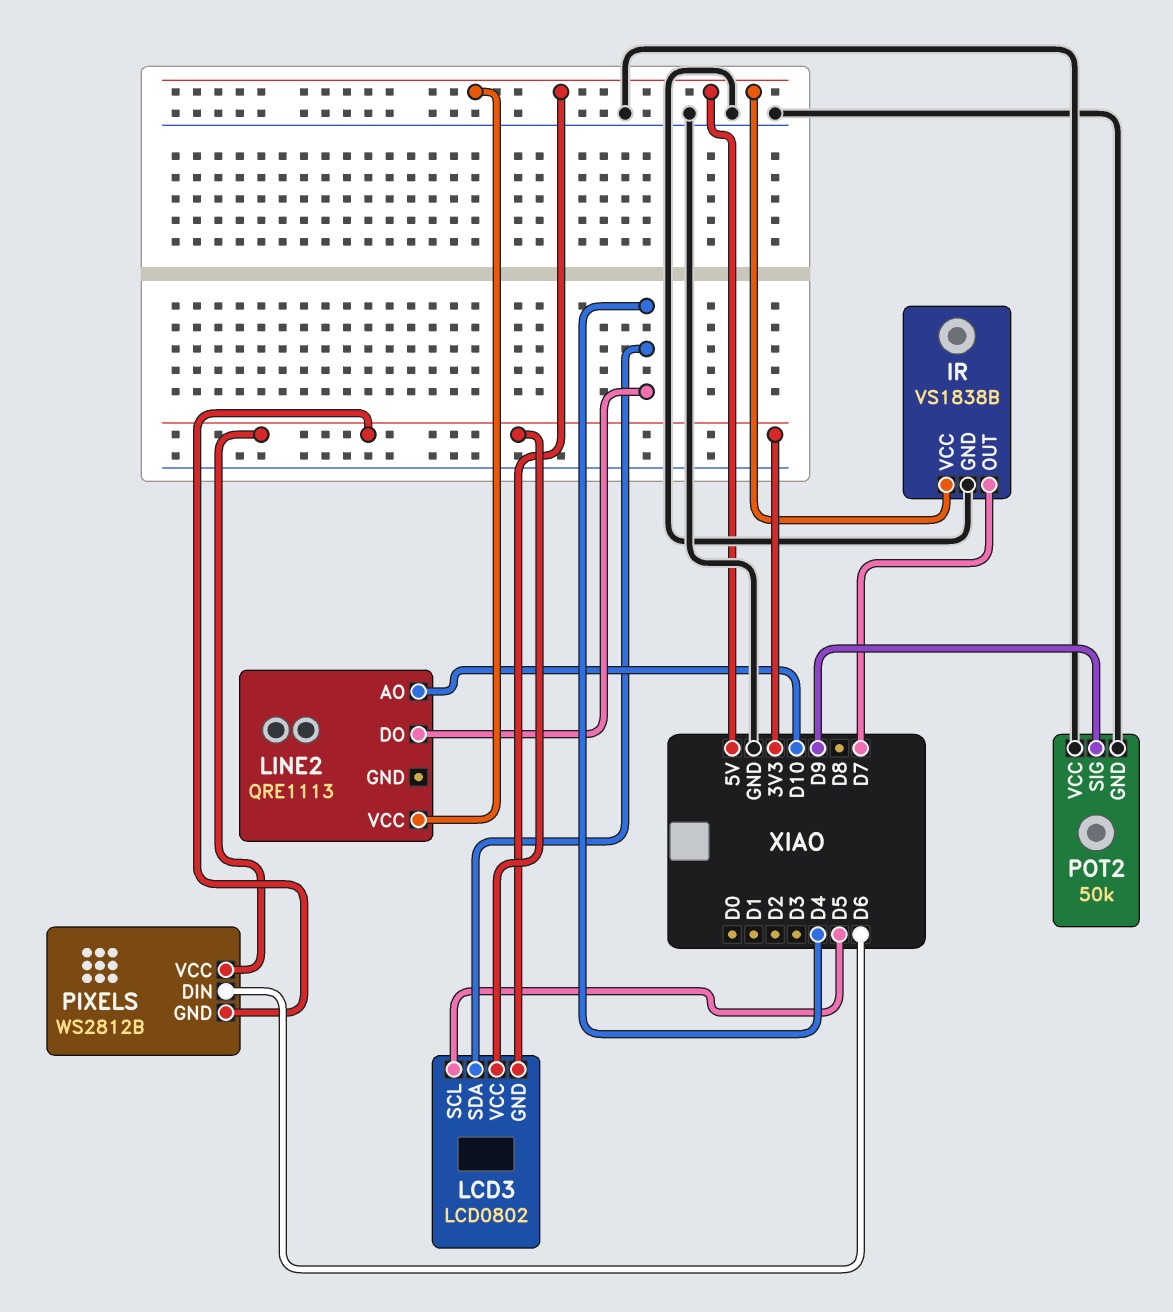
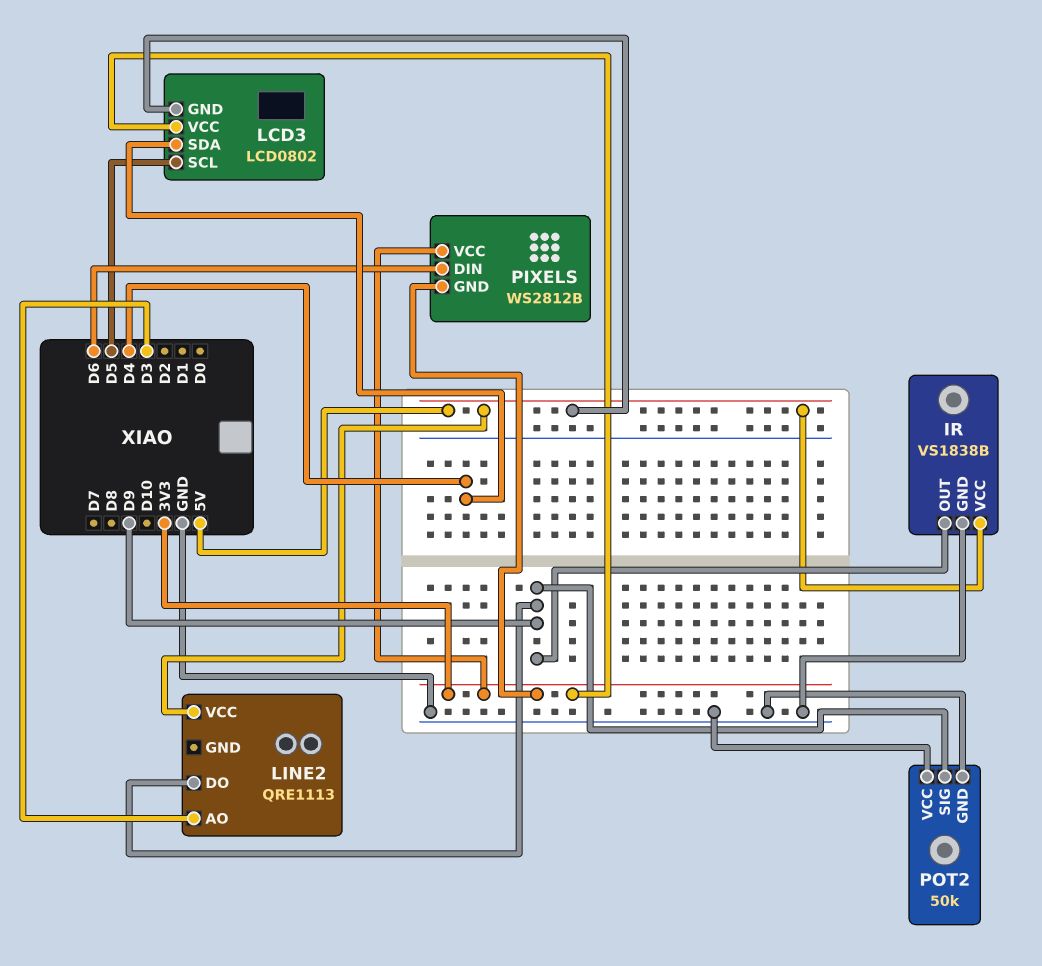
IR pin OUT: D7 -> D9
LINE2 pin AO: D10 -> D3
LINE2 pin DO: D4 -> D9

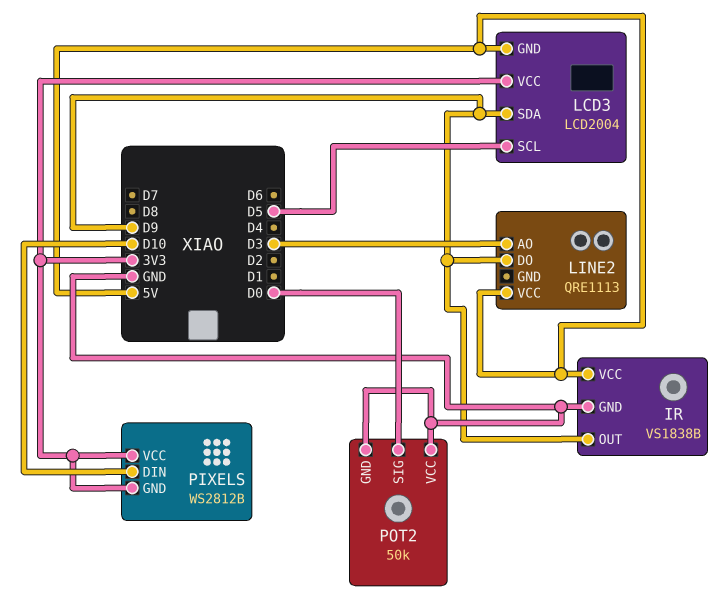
LCD3: LCD0802 -> LCD2004
LCD3 pin SDA: D4 -> D9
PIXELS pin DIN: D6 -> D10
POT2 pin SIG: D9 -> D0

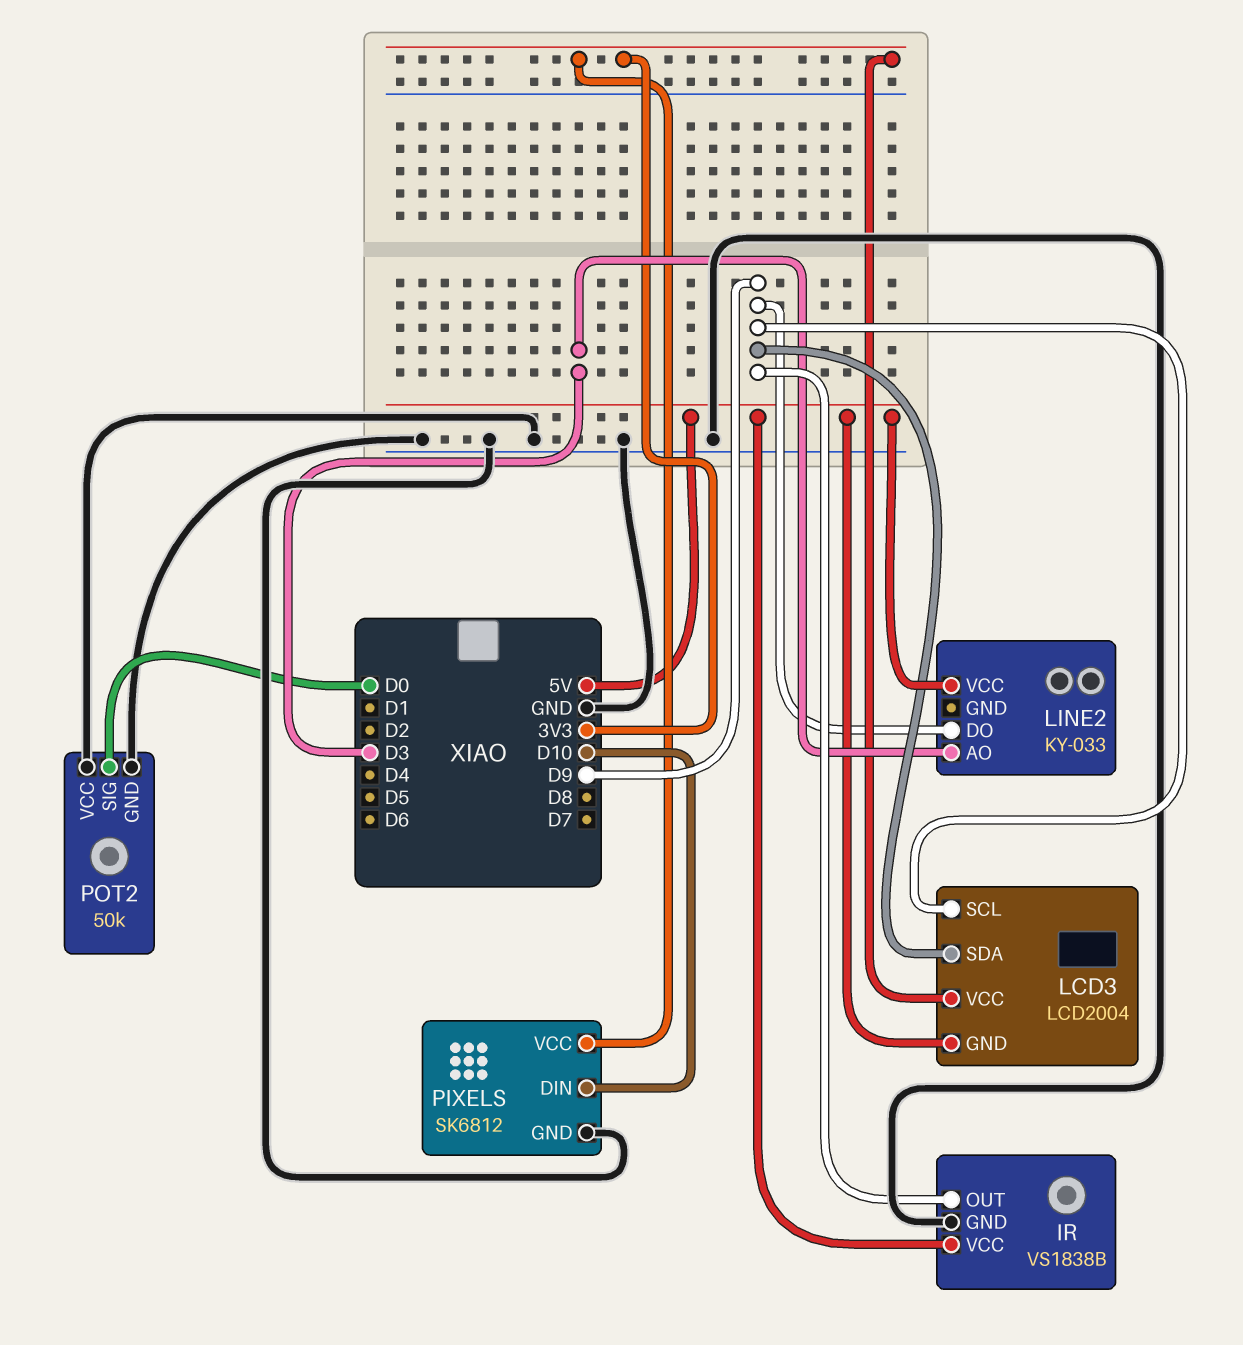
LCD3 pin SCL: D5 -> D9
LINE2: QRE1113 -> KY-033
PIXELS: WS2812B -> SK6812
PIXELS pin GND: 3V3 -> GND

